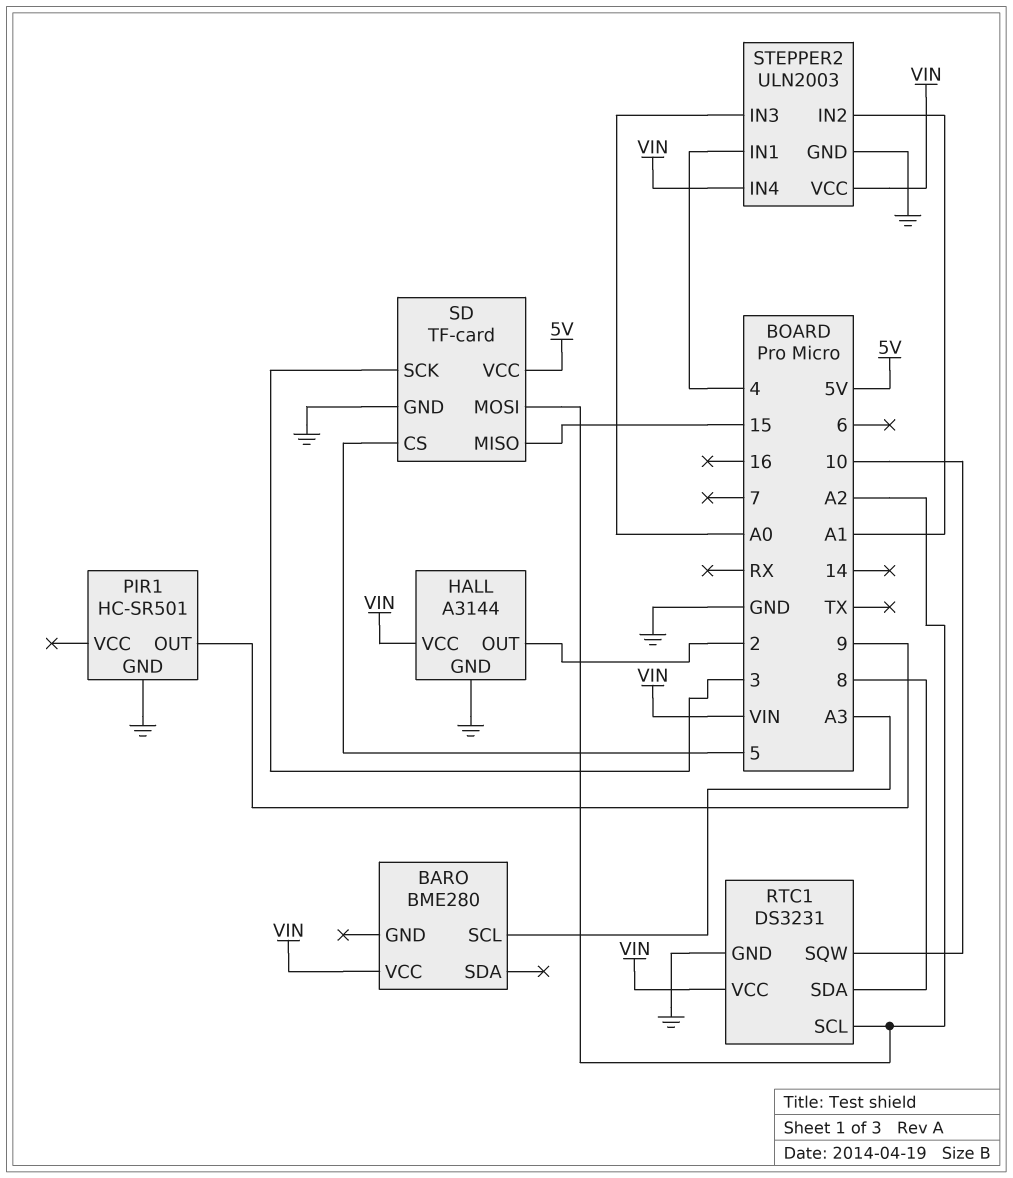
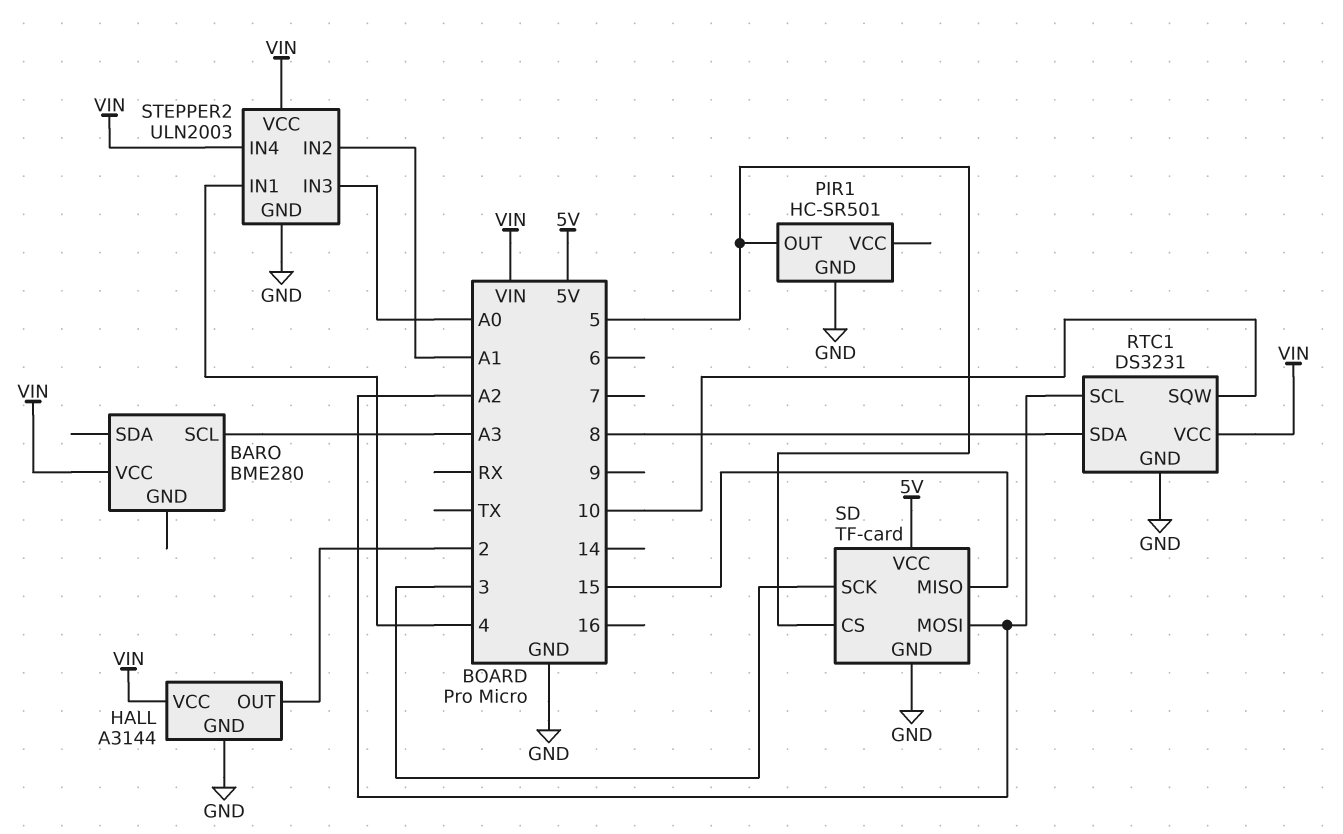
PIR1 pin OUT: 9 -> 5

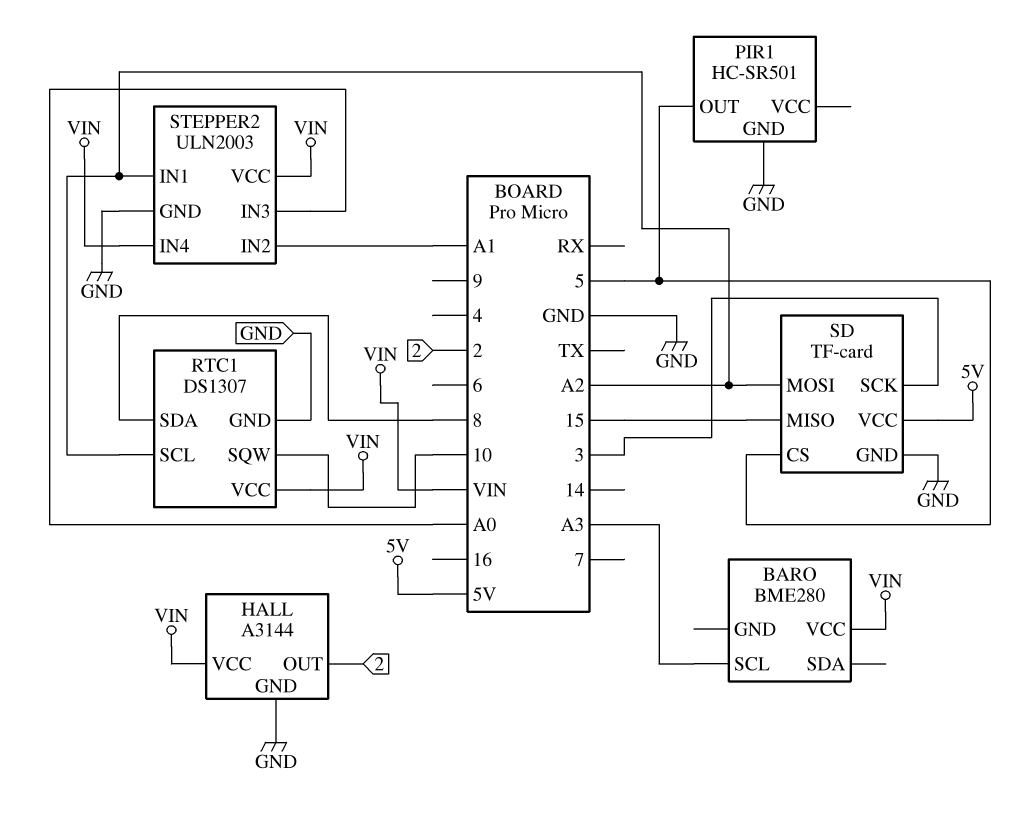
RTC1: DS3231 -> DS1307
STEPPER2 pin IN1: 4 -> A2

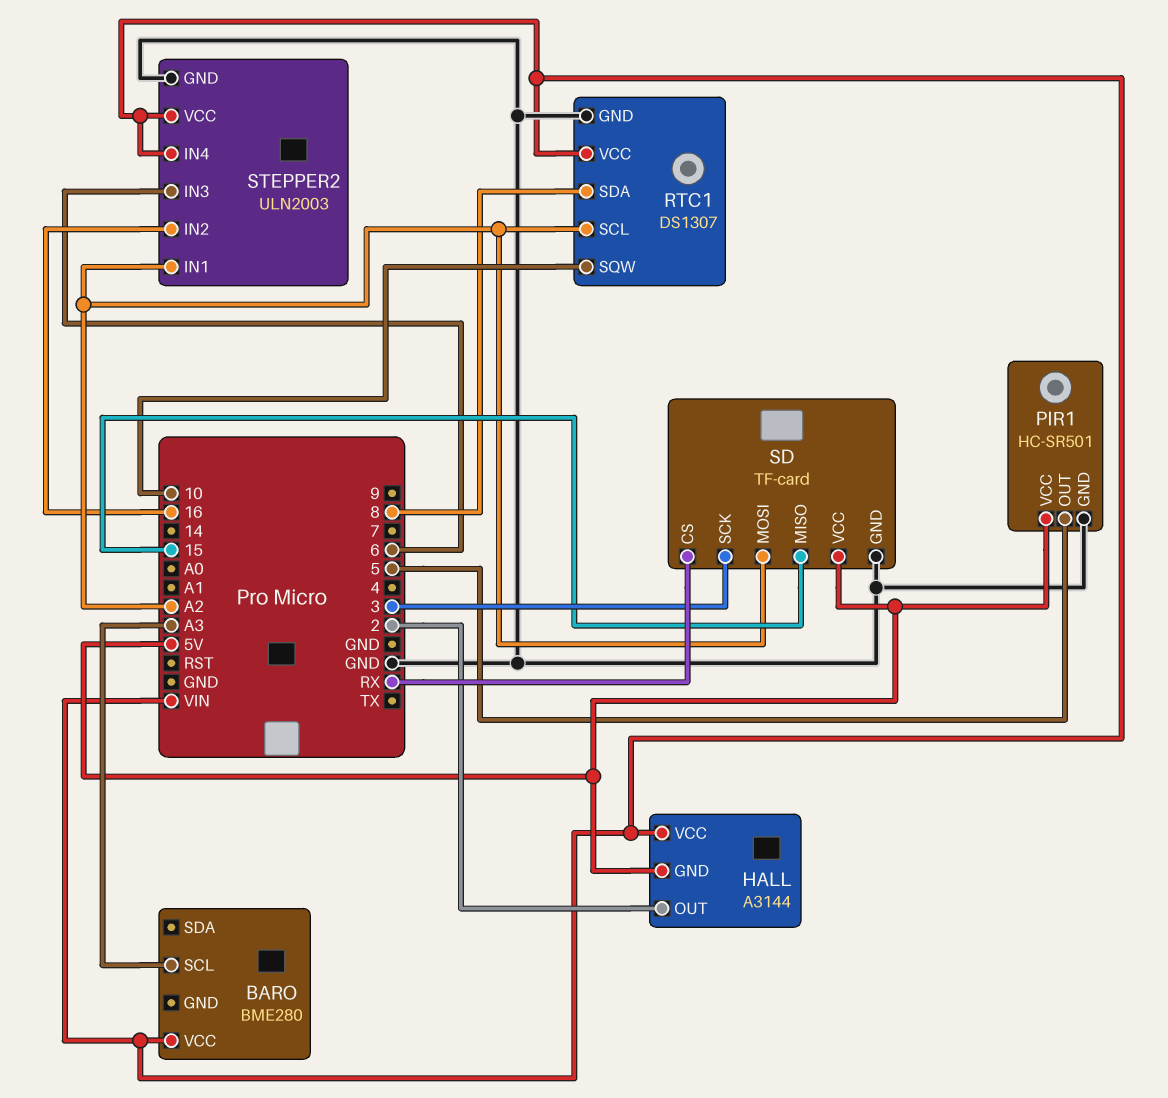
HALL pin GND: GND -> 5V
PIR1 pin VCC: none -> 5V
SD pin CS: 5 -> RX
STEPPER2 pin IN2: A1 -> 16
STEPPER2 pin IN3: A0 -> 6

